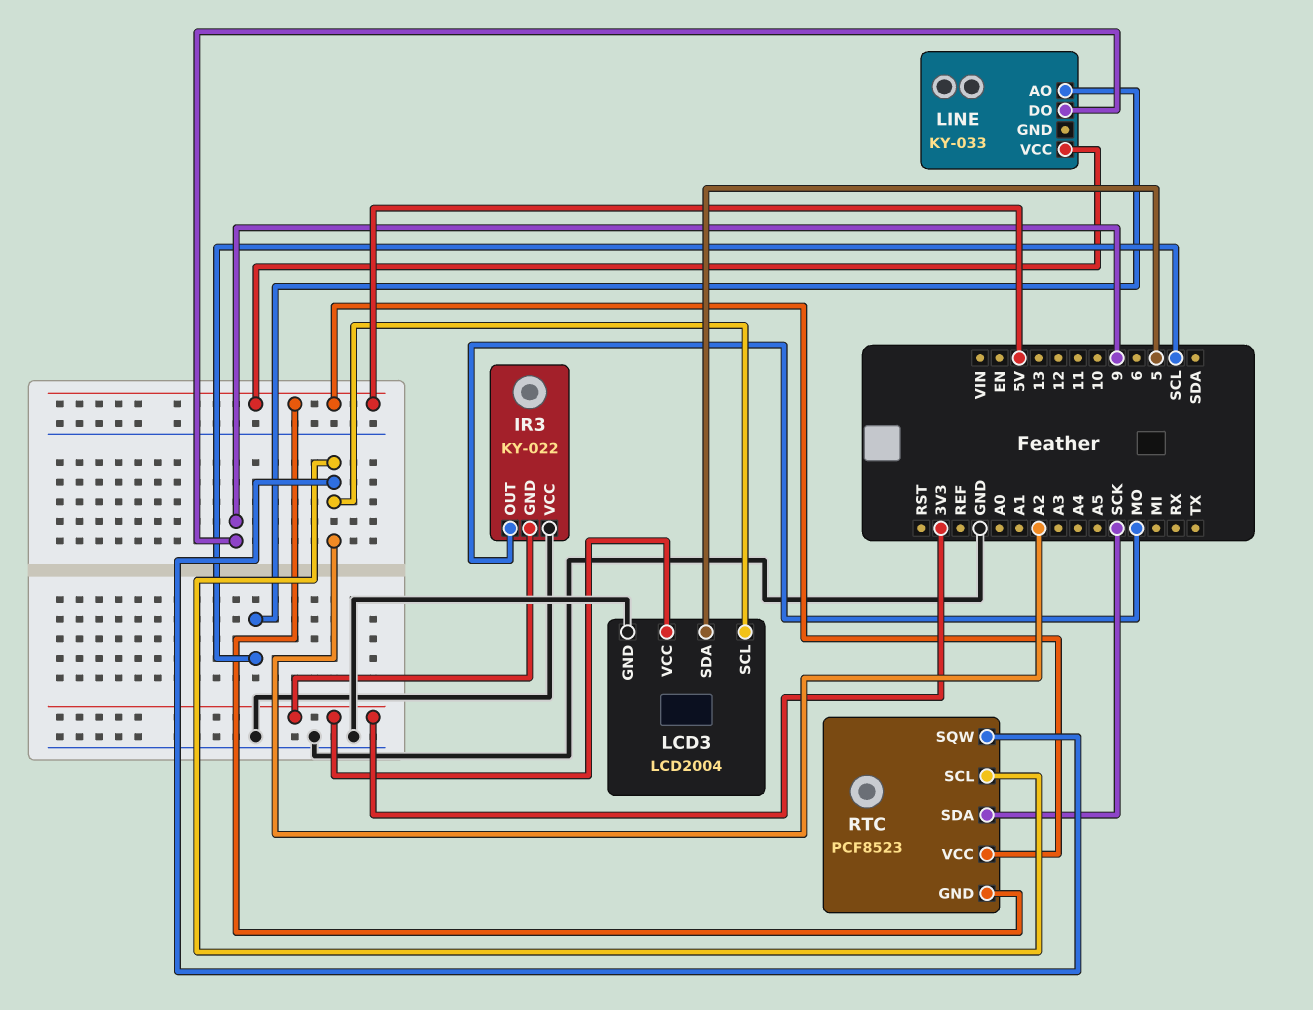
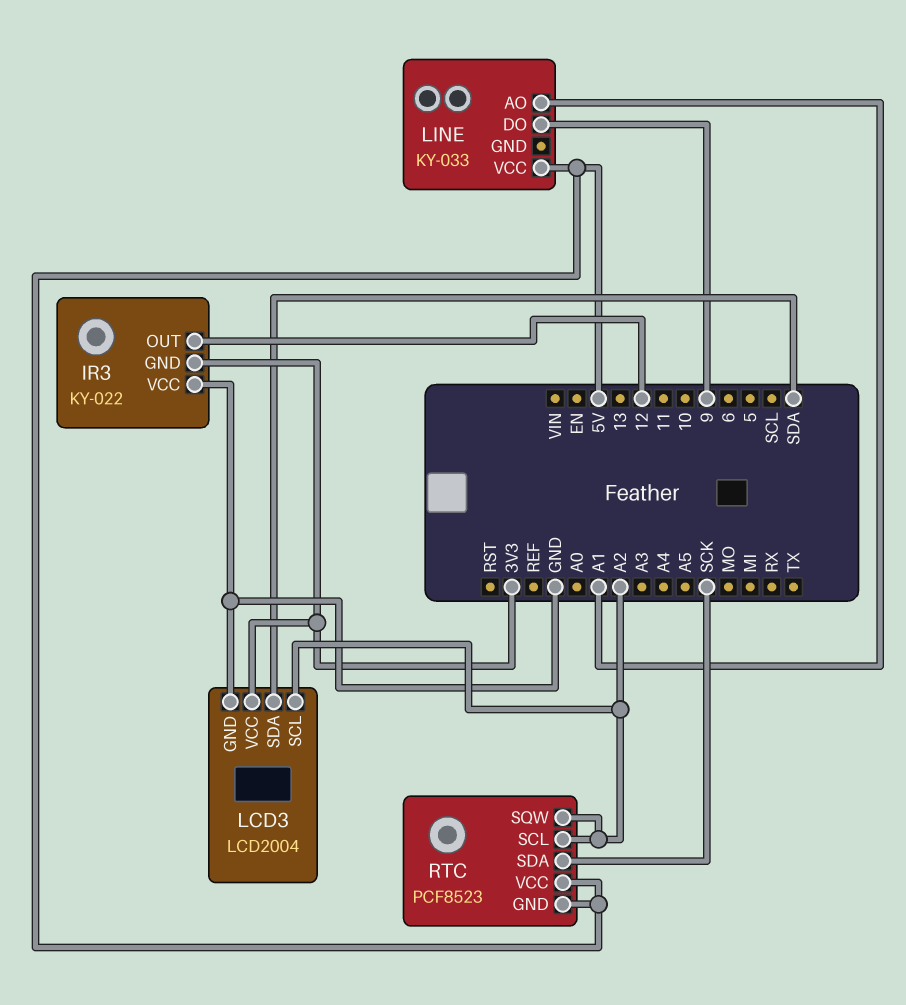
IR3 pin OUT: MO -> 12
LCD3 pin SDA: 5 -> SDA
LINE pin AO: SCL -> A1

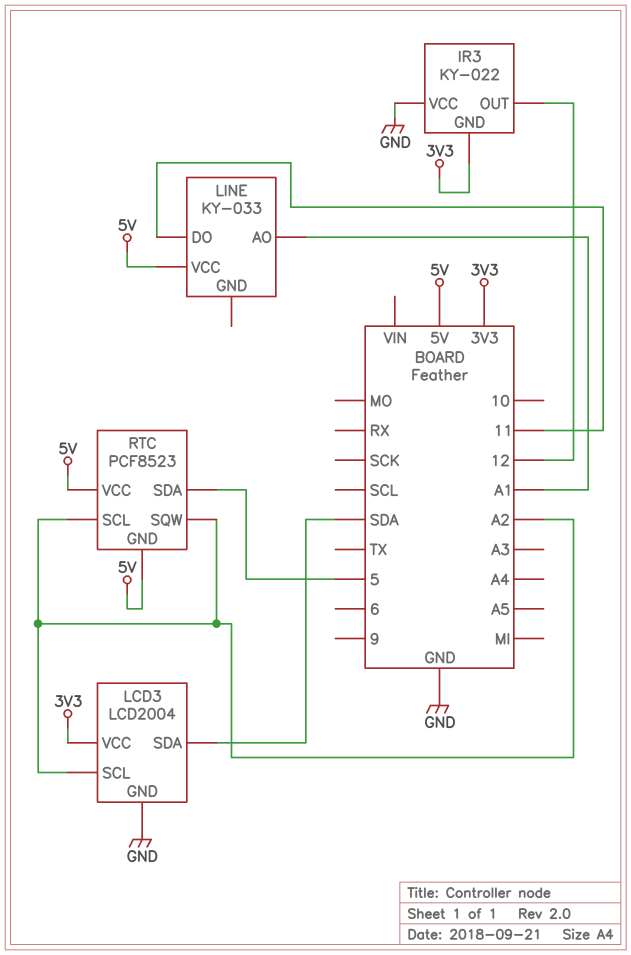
LINE pin DO: 9 -> 11
RTC pin SDA: SCK -> 5

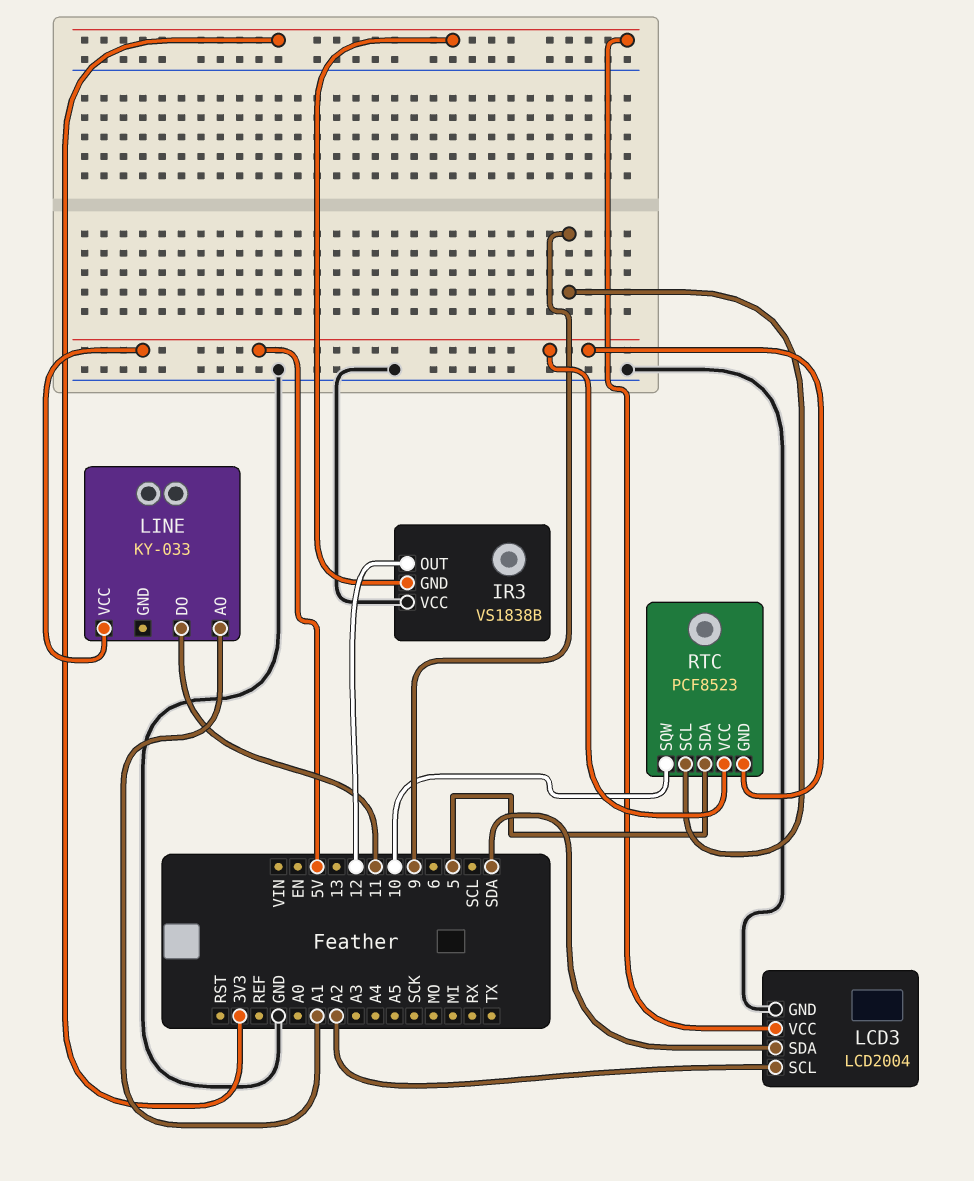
IR3: KY-022 -> VS1838B
RTC pin SCL: A2 -> 9
RTC pin SQW: A2 -> 10

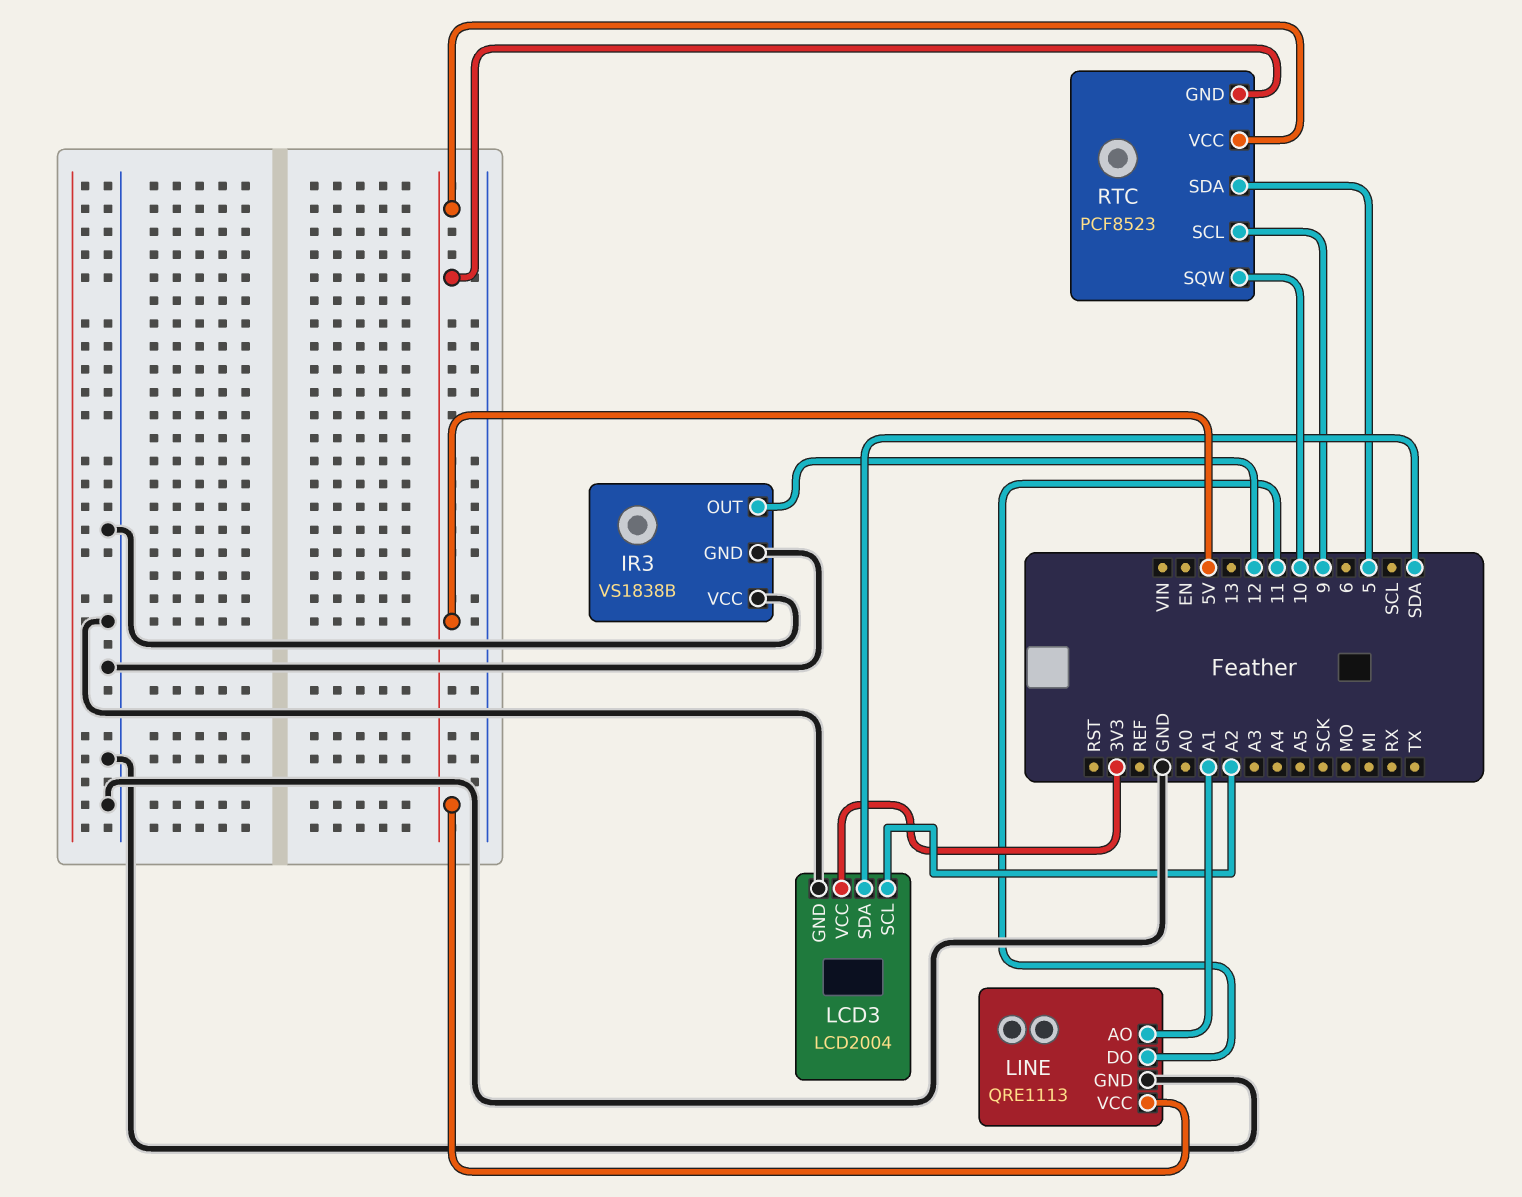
IR3 pin GND: 3V3 -> GND
LINE: KY-033 -> QRE1113
LINE pin GND: none -> GND

